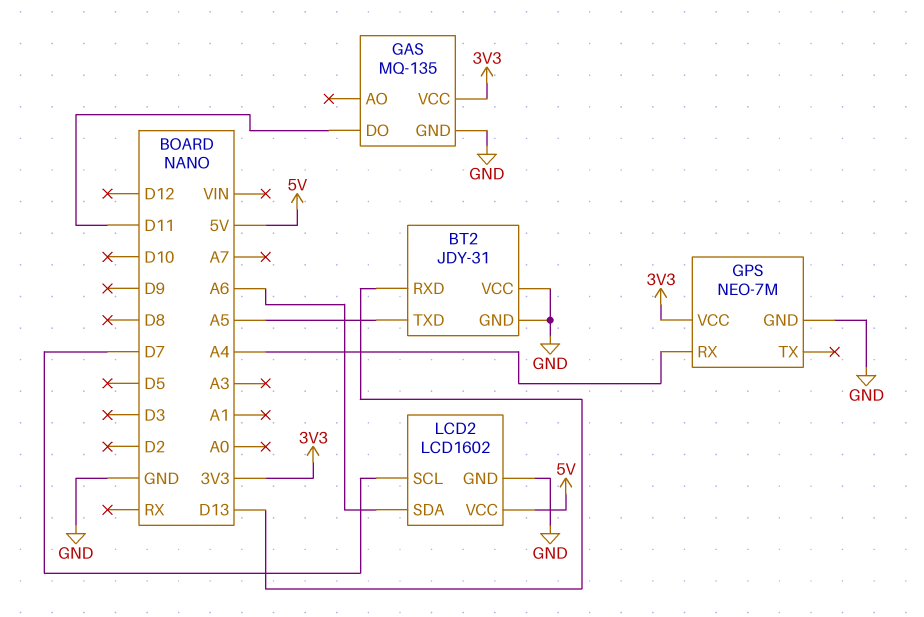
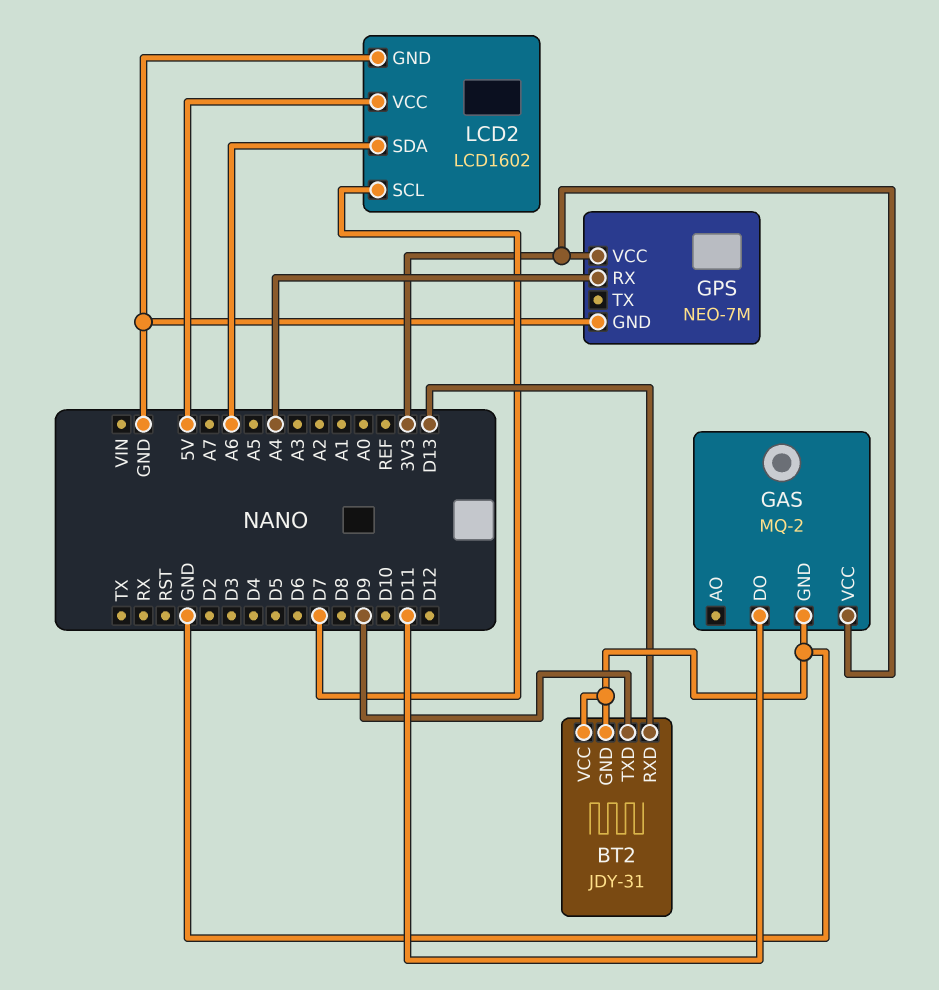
BT2 pin TXD: A5 -> D9
GAS: MQ-135 -> MQ-2

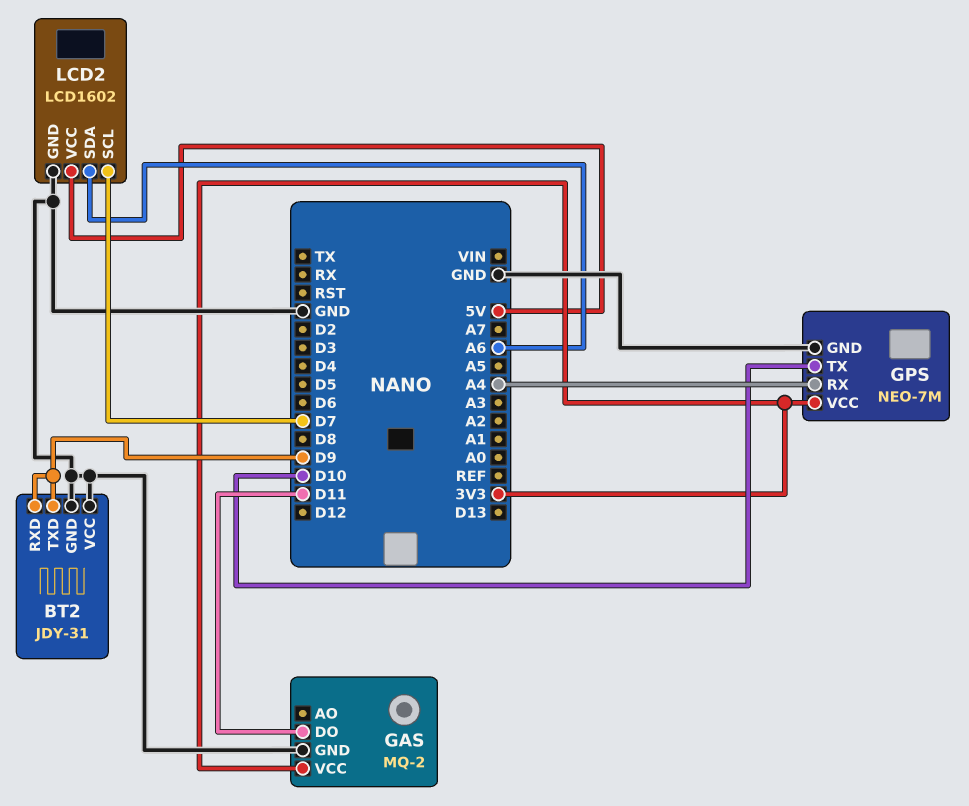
BT2 pin RXD: D13 -> D9
GPS pin TX: none -> D10

